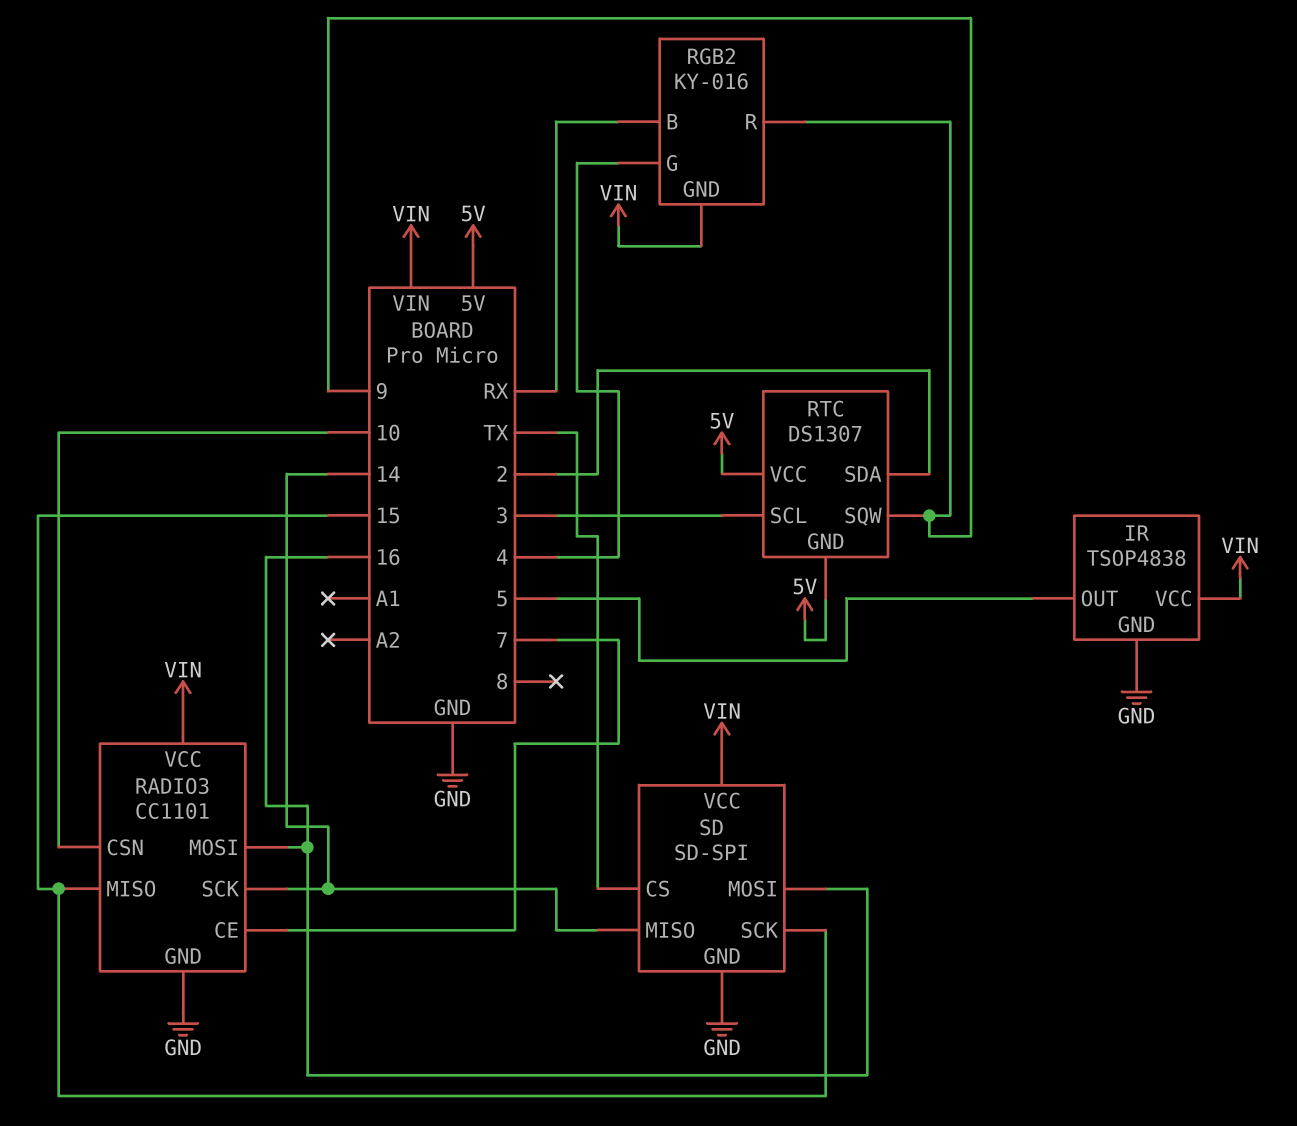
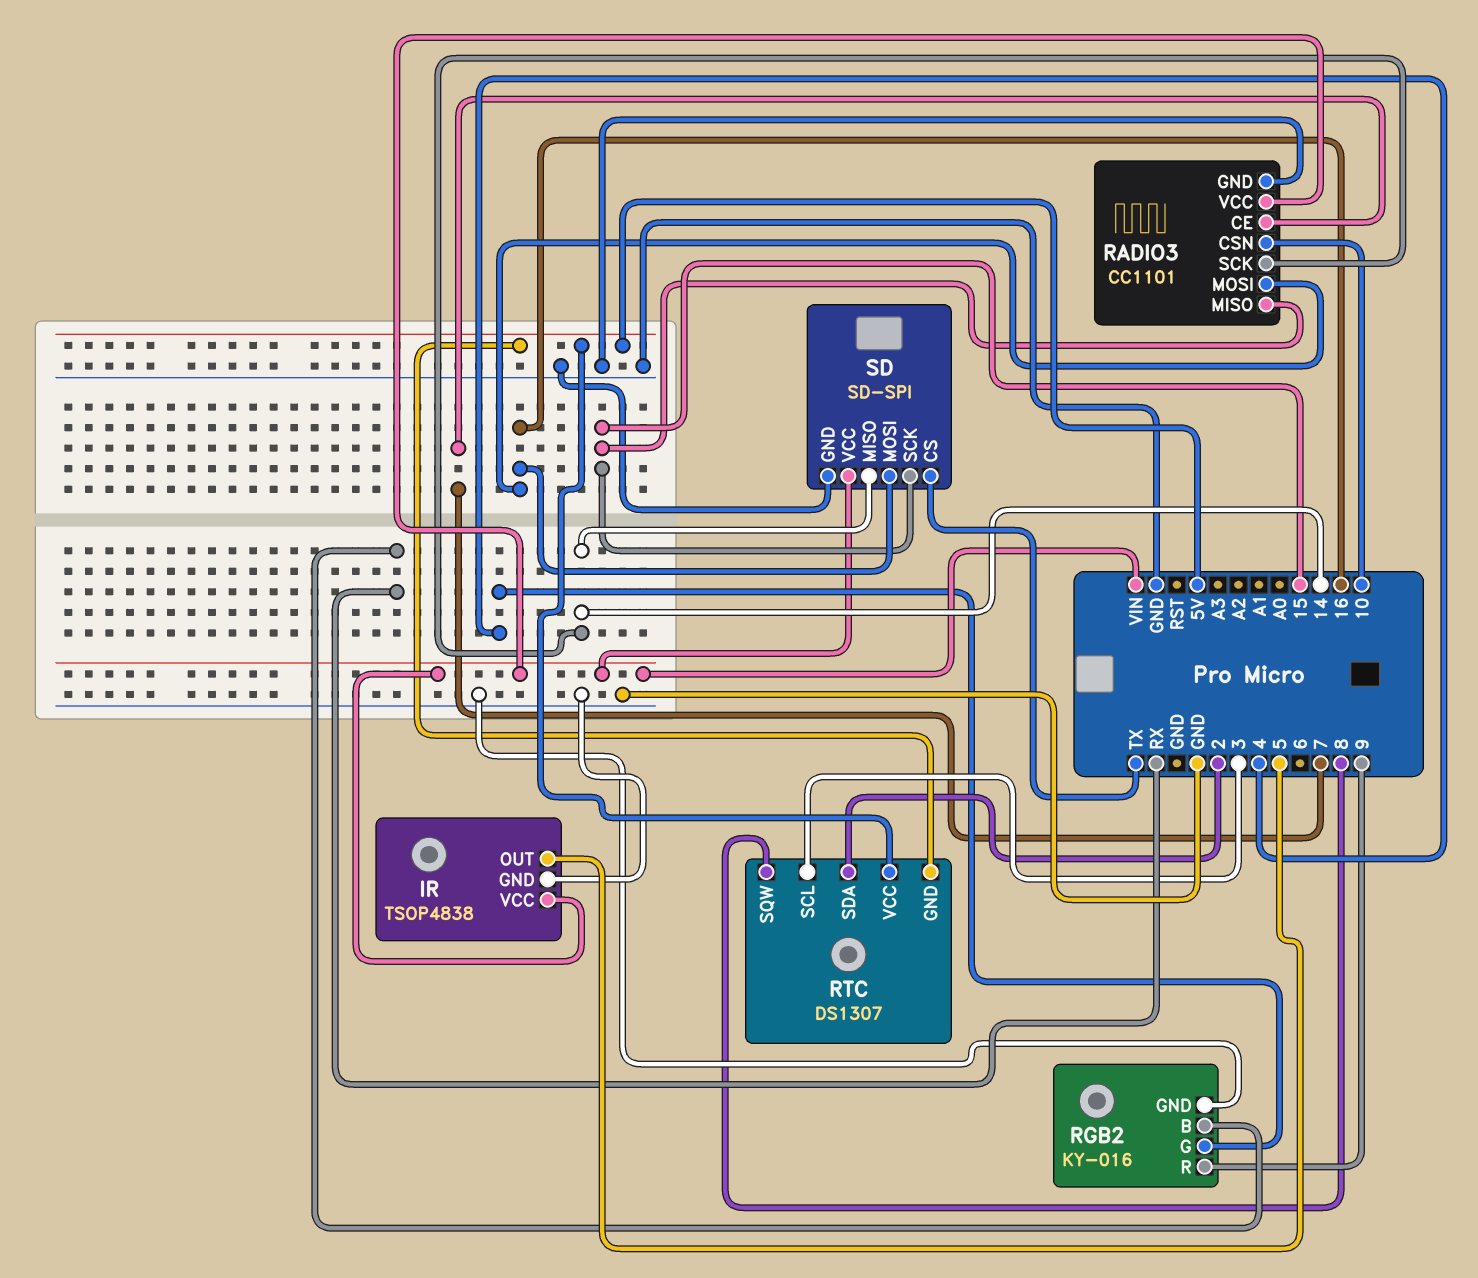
RGB2 pin GND: VIN -> GND
RTC pin SQW: 9 -> 8

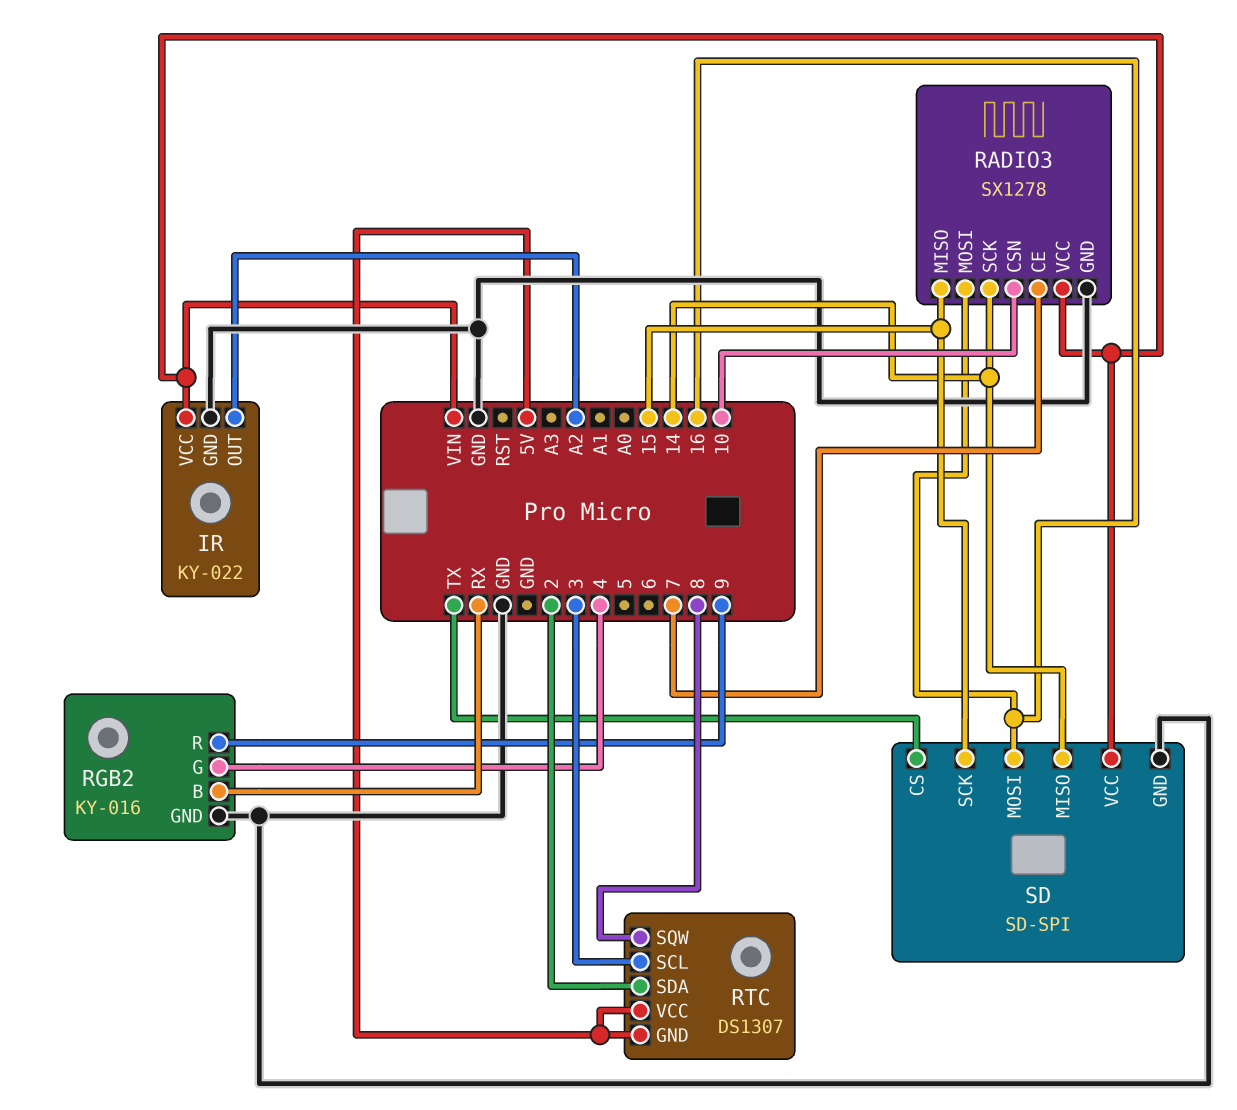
IR: TSOP4838 -> KY-022
IR pin OUT: 5 -> A2
RADIO3: CC1101 -> SX1278

